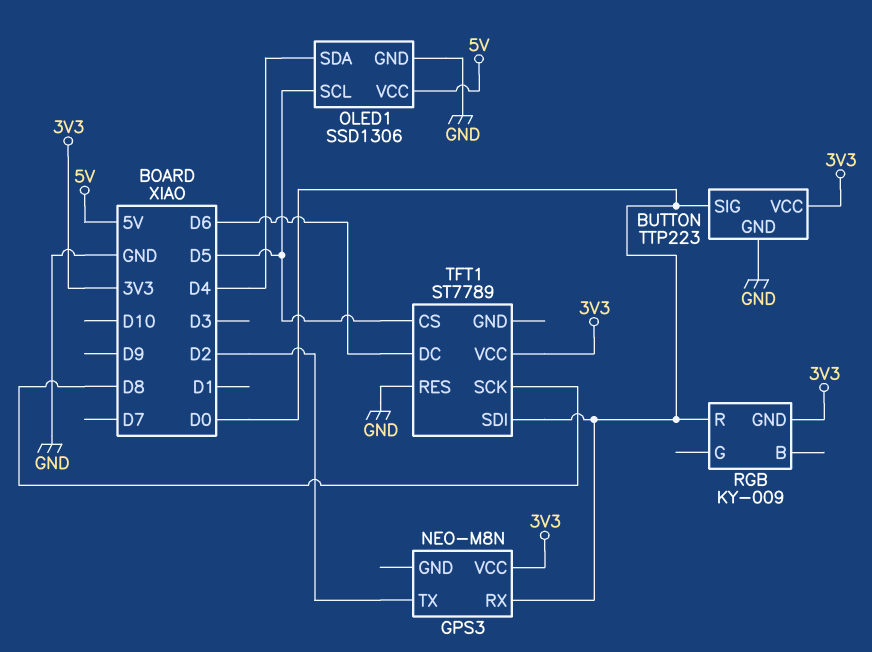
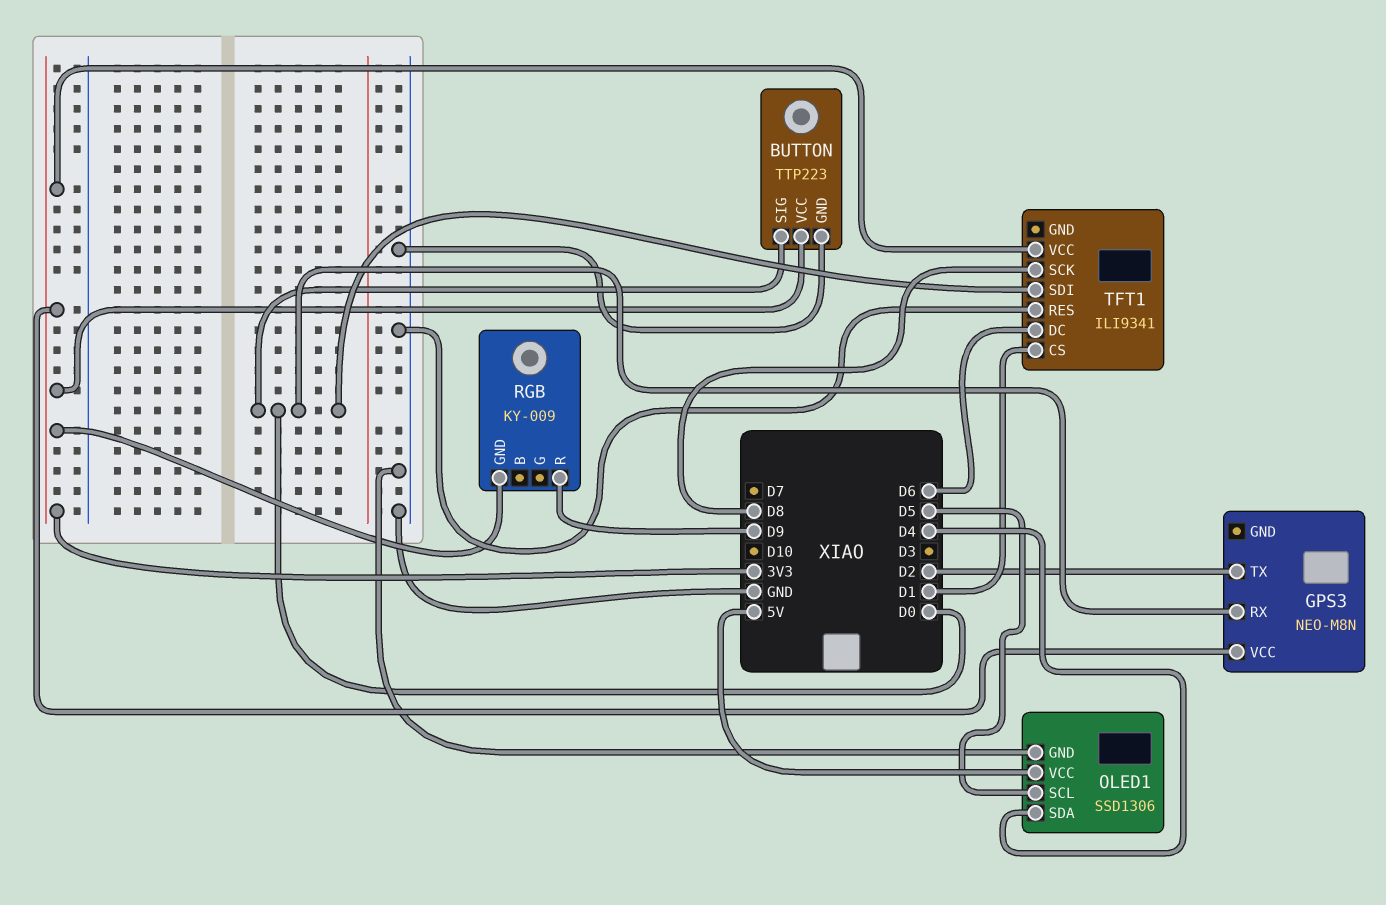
RGB pin R: D0 -> D9
TFT1: ST7789 -> ILI9341
TFT1 pin CS: D5 -> D1

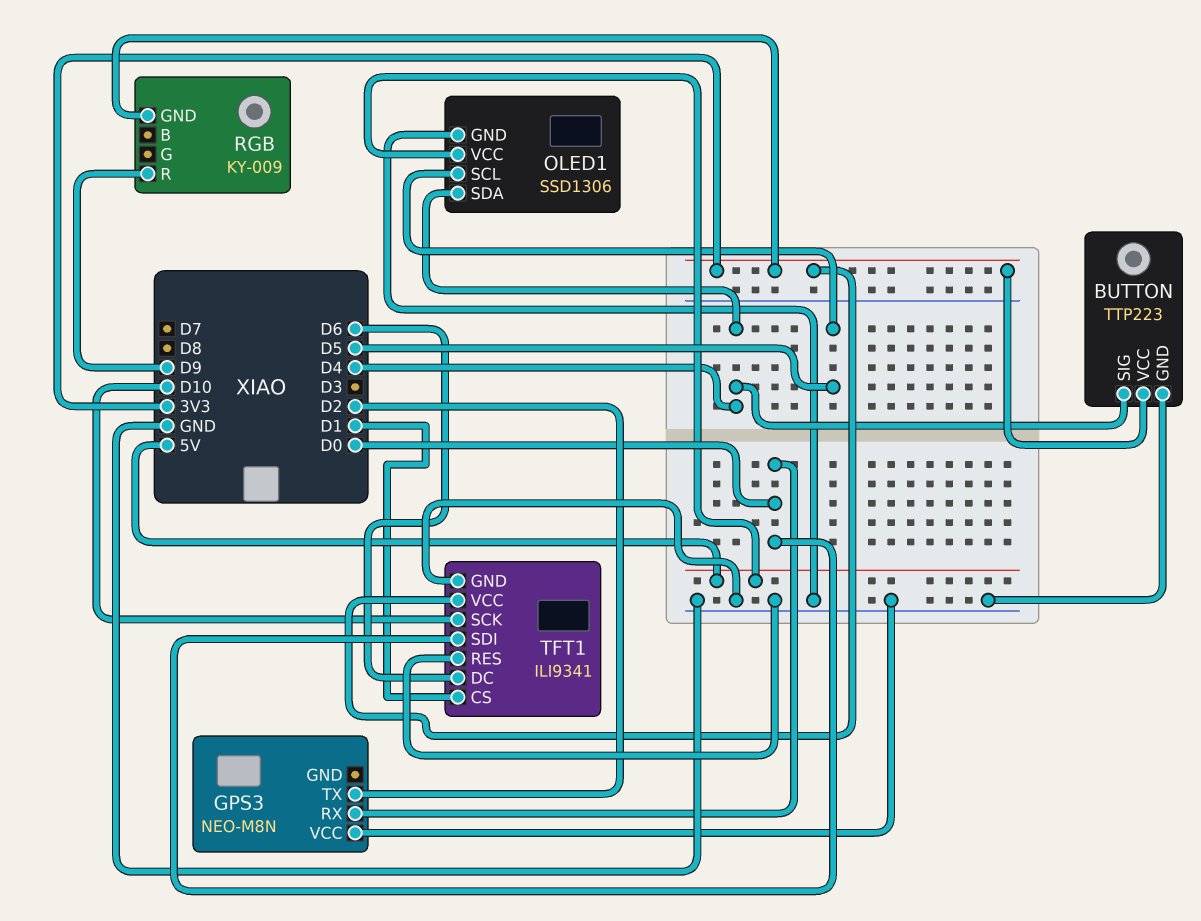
BUTTON pin SIG: D0 -> D4
GPS3 pin VCC: 3V3 -> GND
TFT1 pin GND: none -> GND
TFT1 pin SCK: D8 -> D10

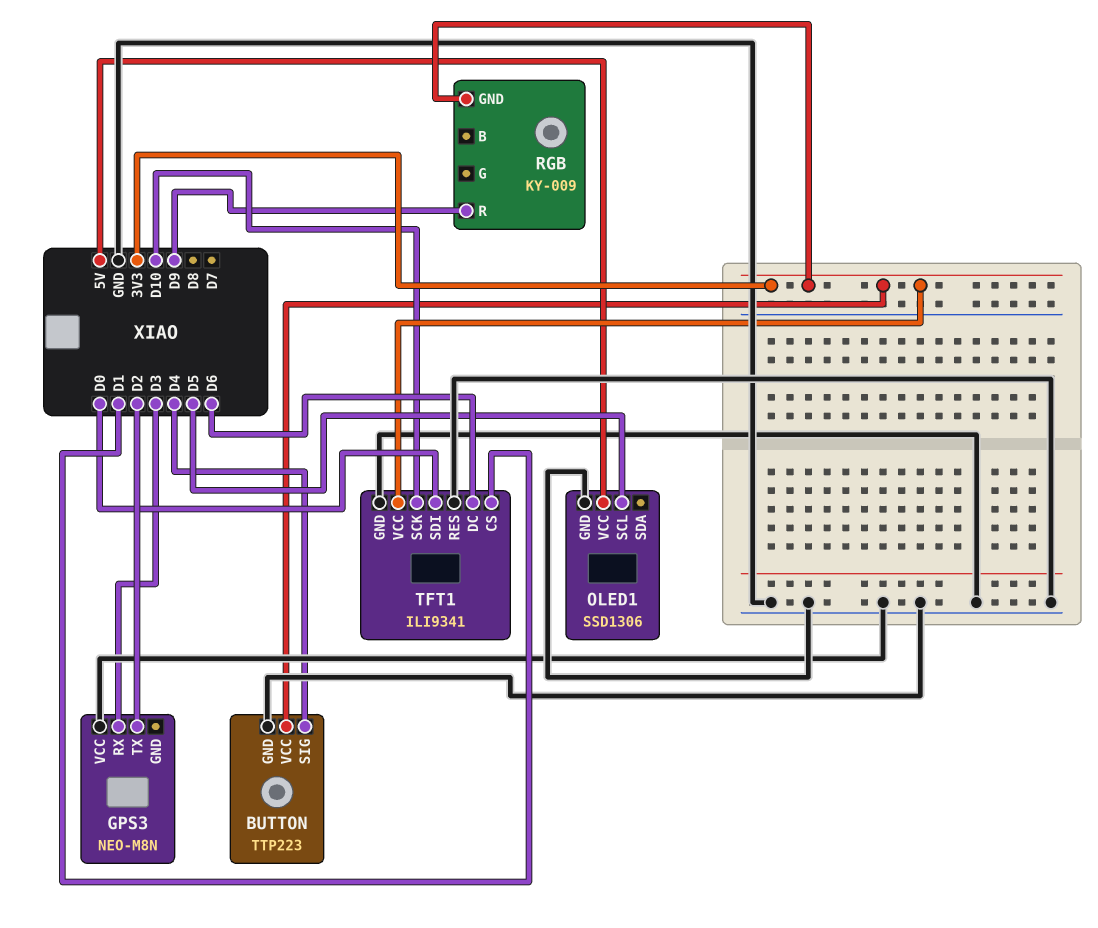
GPS3 pin RX: D0 -> D3
OLED1 pin SDA: D4 -> none

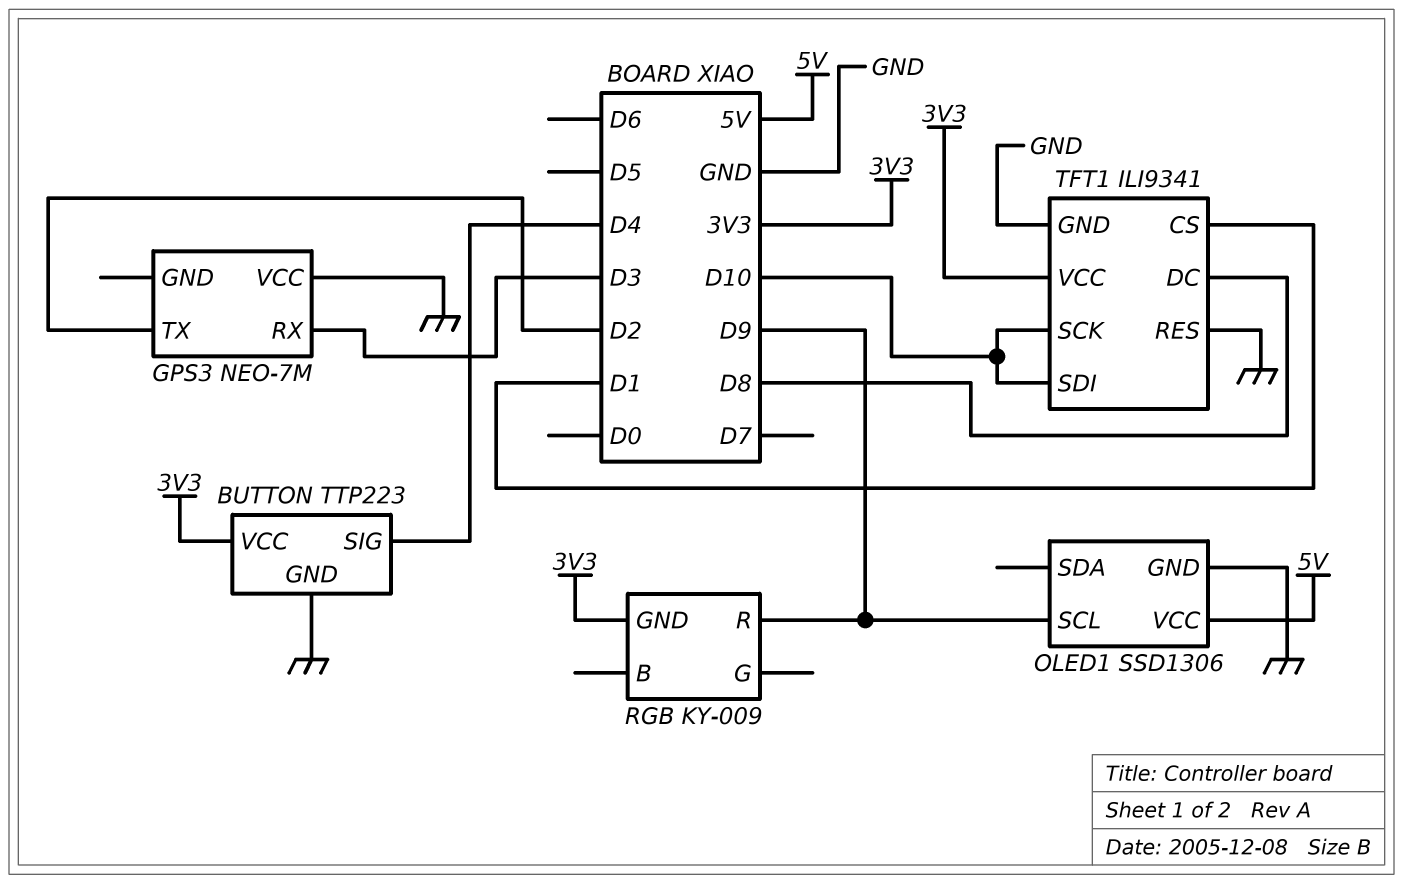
GPS3: NEO-M8N -> NEO-7M
OLED1 pin SCL: D5 -> D9
TFT1 pin DC: D6 -> D8
TFT1 pin SDI: D0 -> D10

